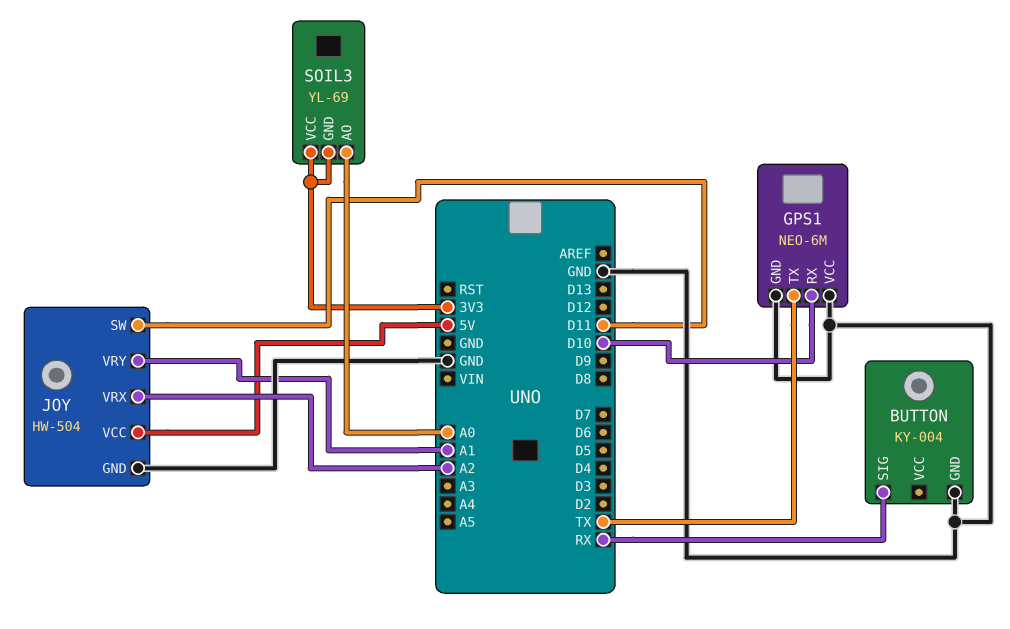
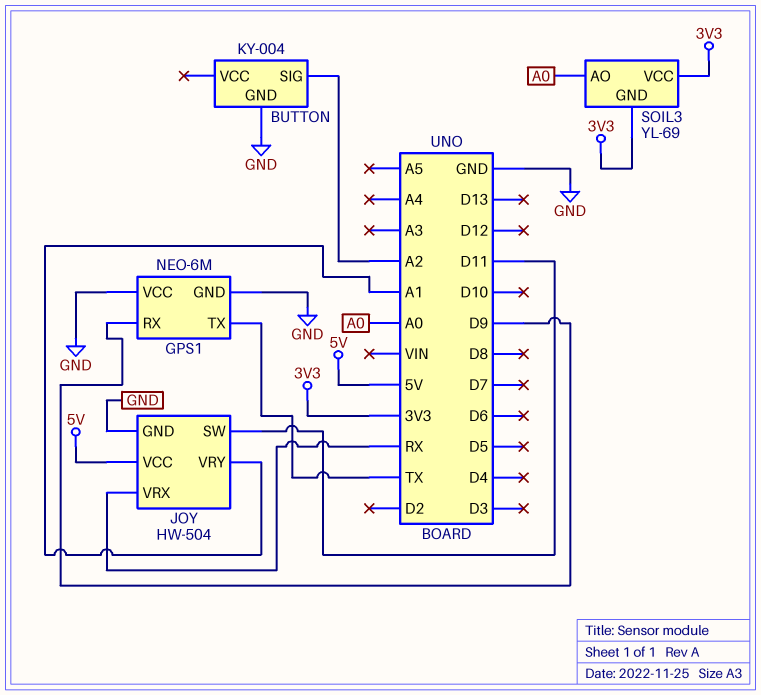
BUTTON pin SIG: RX -> A2
GPS1 pin RX: D10 -> D9
JOY pin VRX: A2 -> RX

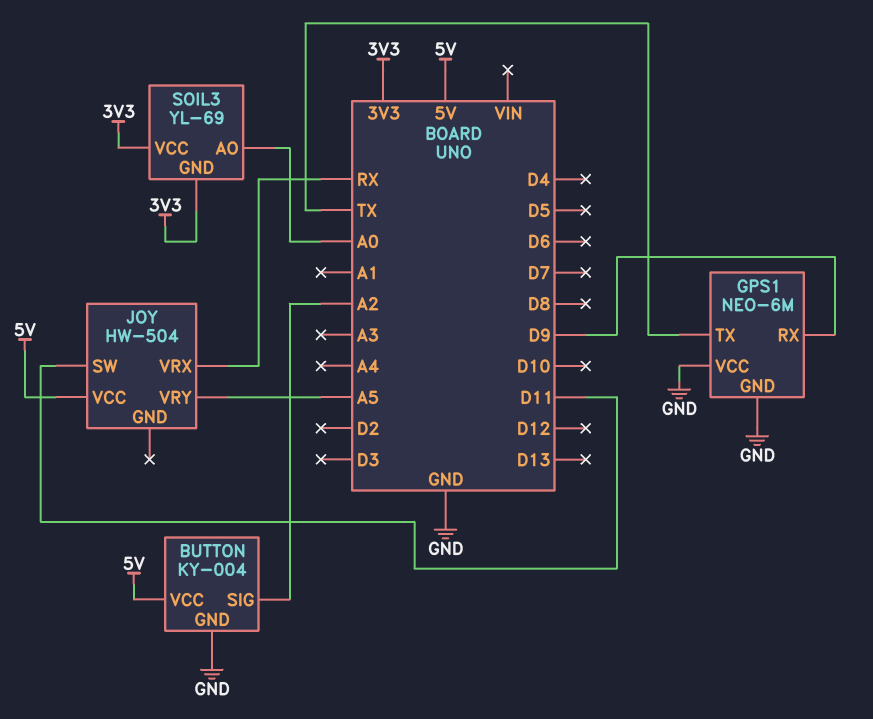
BUTTON pin VCC: none -> 5V
JOY pin GND: GND -> none
JOY pin VRY: A1 -> A5

